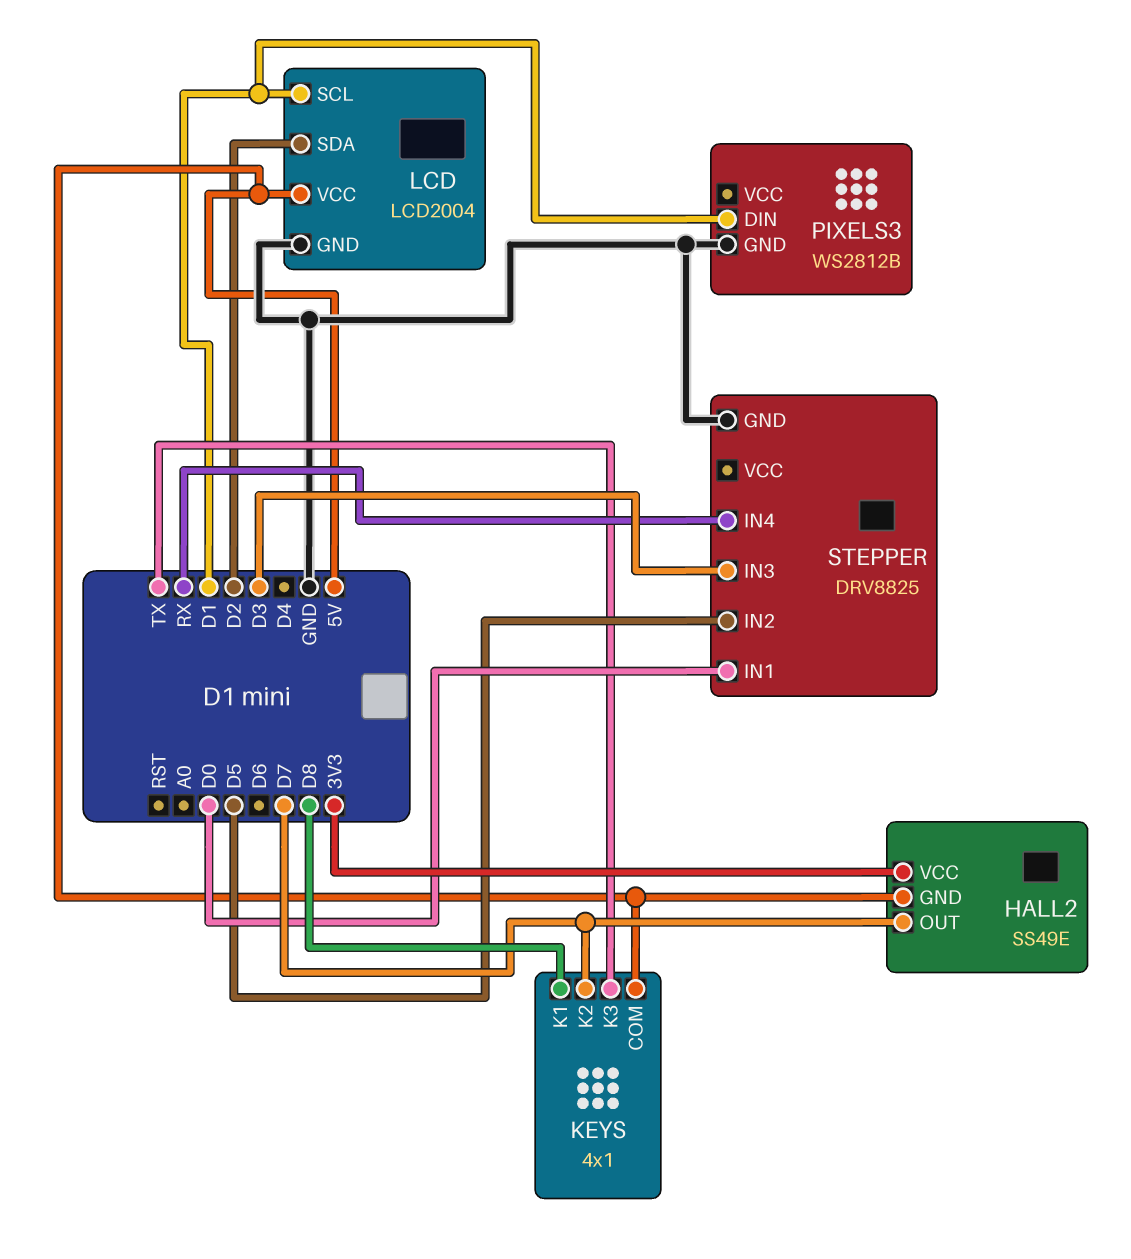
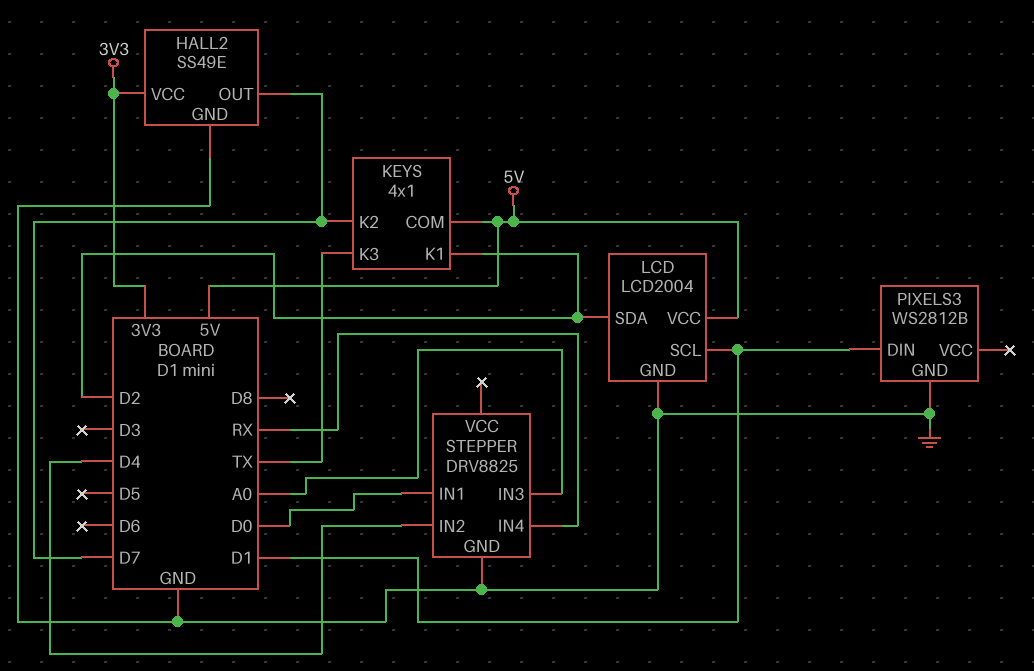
HALL2 pin GND: 5V -> GND
KEYS pin K1: D8 -> D2
STEPPER pin IN2: D5 -> D4
STEPPER pin IN3: D3 -> A0

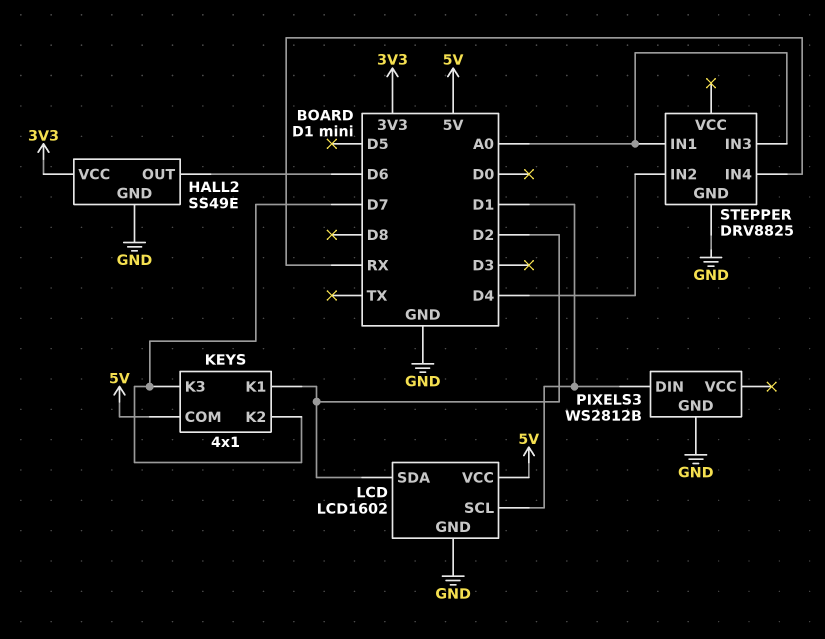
HALL2 pin OUT: D7 -> D6
KEYS pin K3: TX -> D7
LCD: LCD2004 -> LCD1602
STEPPER pin IN1: D0 -> A0

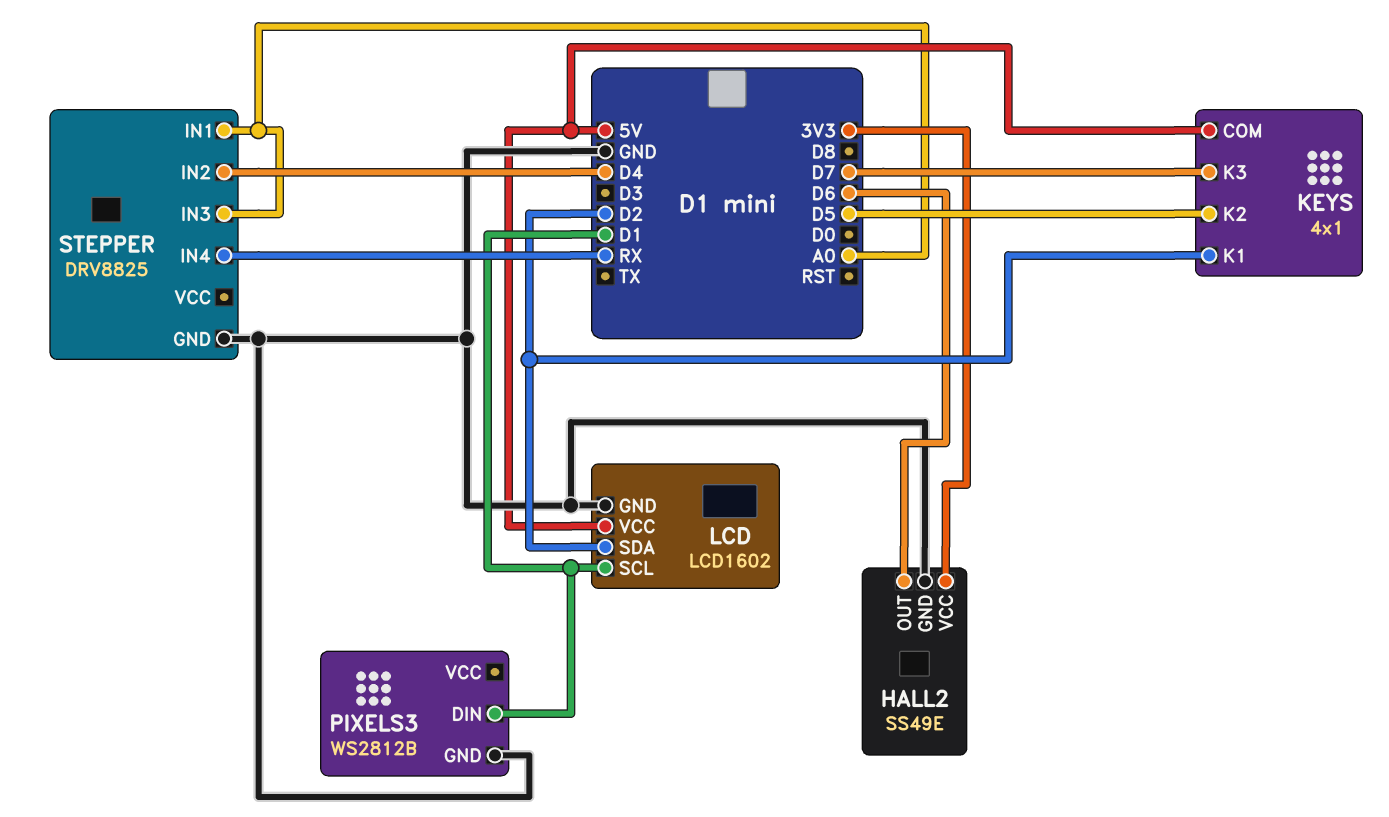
KEYS pin K2: D7 -> D5

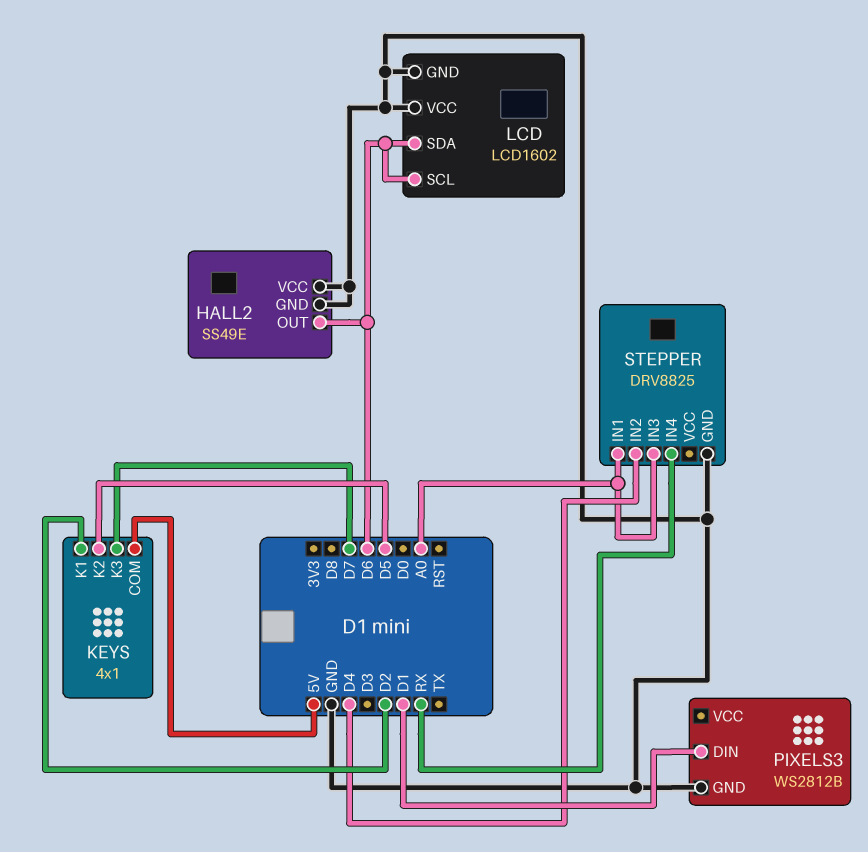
HALL2 pin VCC: 3V3 -> GND
LCD pin SCL: D1 -> D6
LCD pin SDA: D2 -> D6
LCD pin VCC: 5V -> GND

